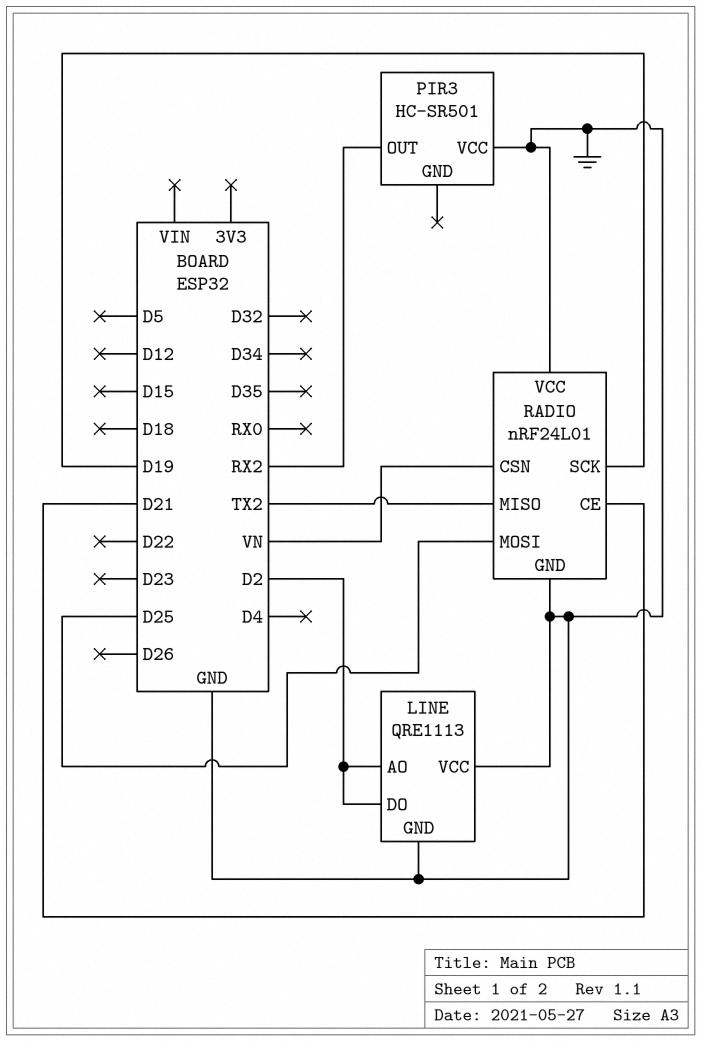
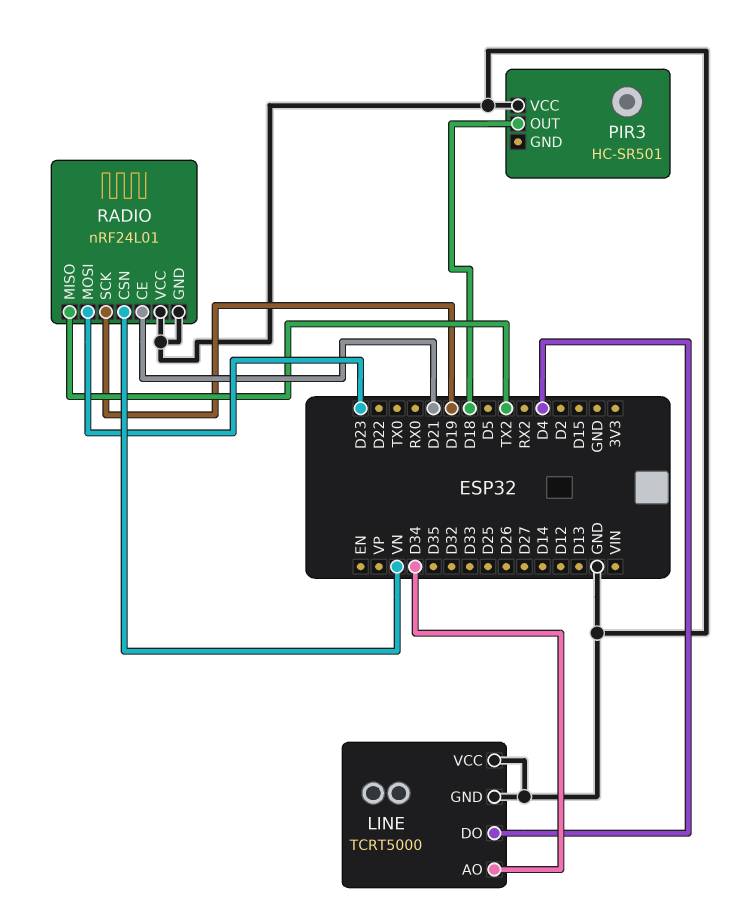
LINE: QRE1113 -> TCRT5000
LINE pin AO: D2 -> D34
LINE pin DO: D2 -> D4
PIR3 pin OUT: RX2 -> D18
RADIO pin MOSI: D25 -> D23

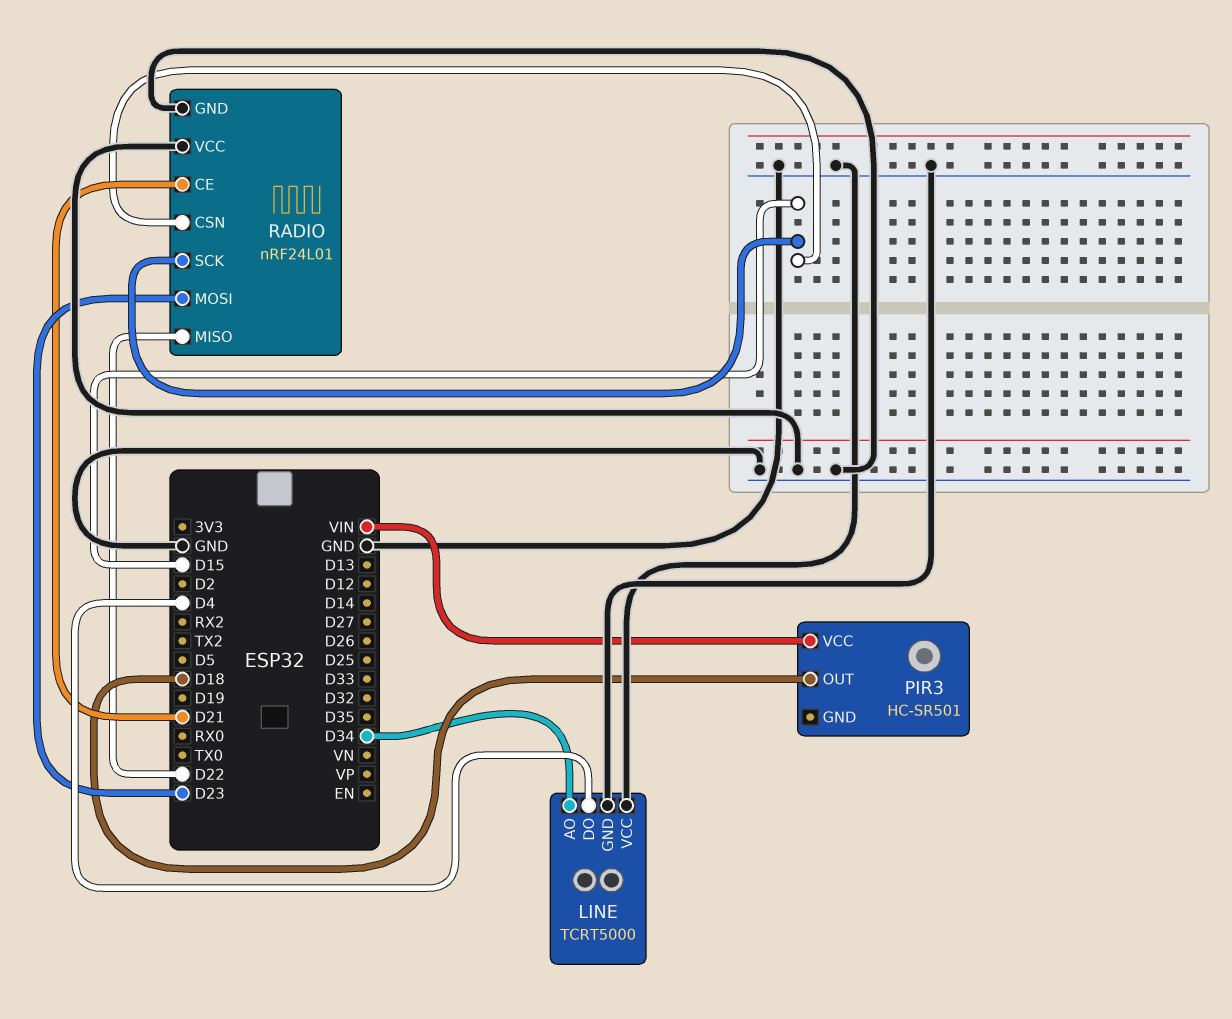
PIR3 pin VCC: GND -> VIN
RADIO pin CSN: VN -> D15
RADIO pin MISO: TX2 -> D22
RADIO pin SCK: D19 -> D15

